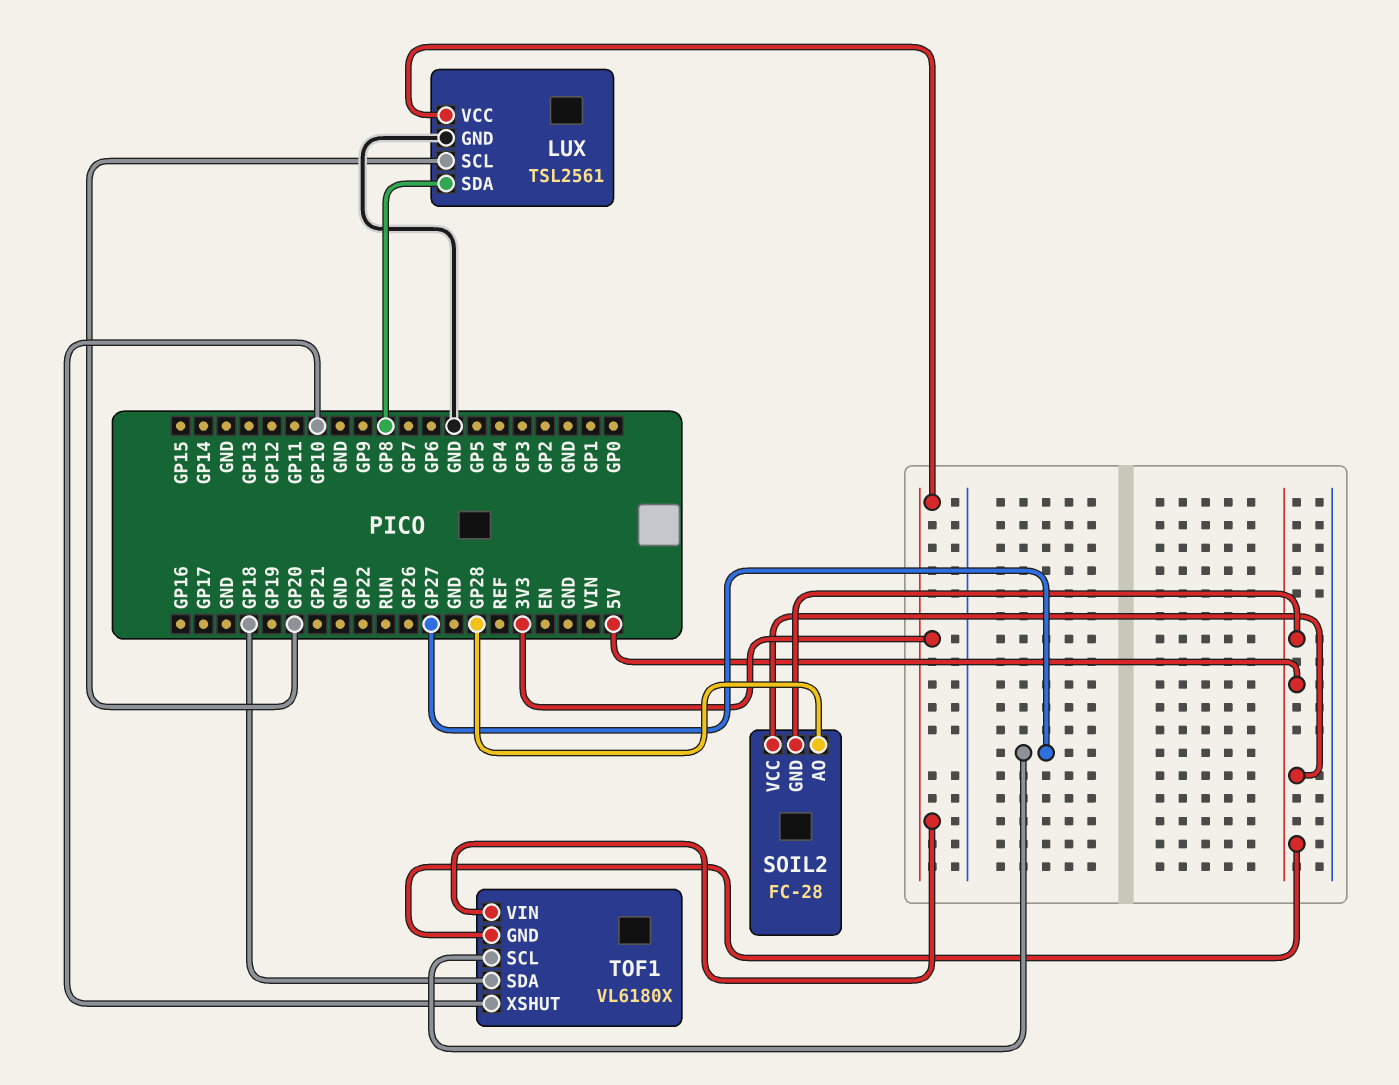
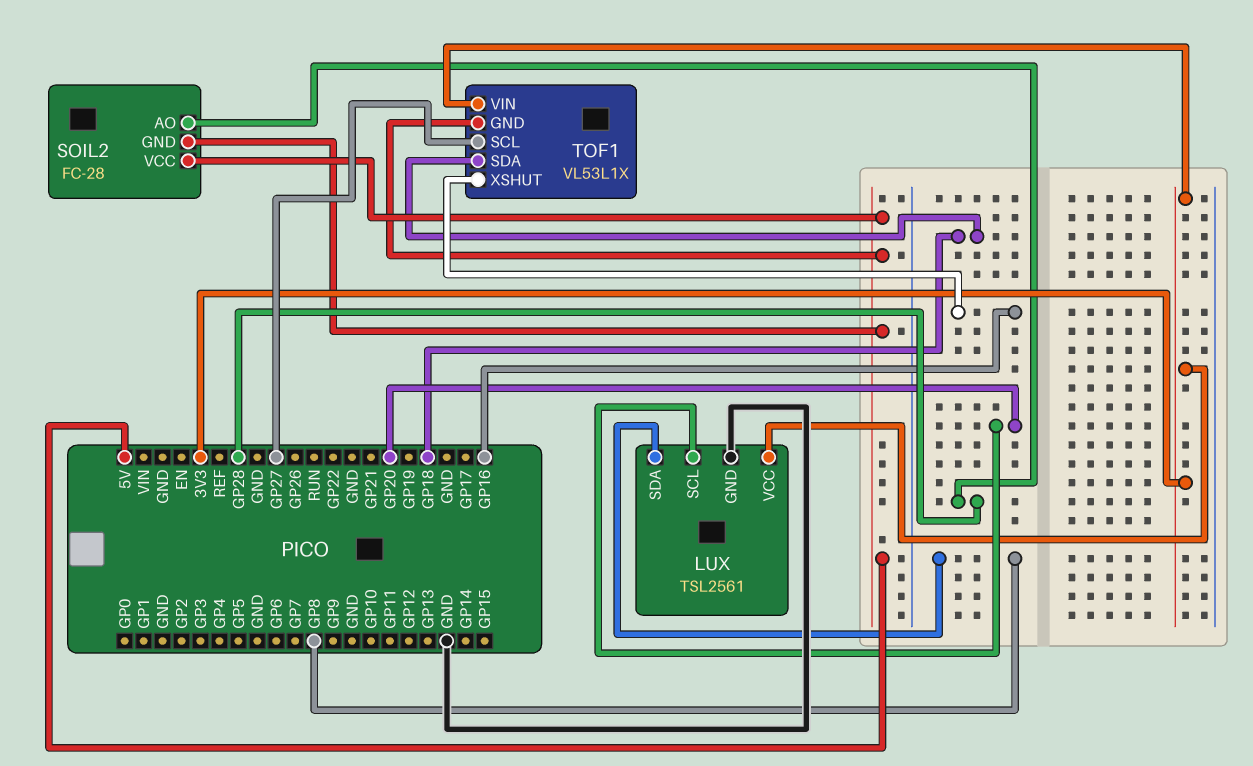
TOF1: VL6180X -> VL53L1X
TOF1 pin XSHUT: GP10 -> GP16

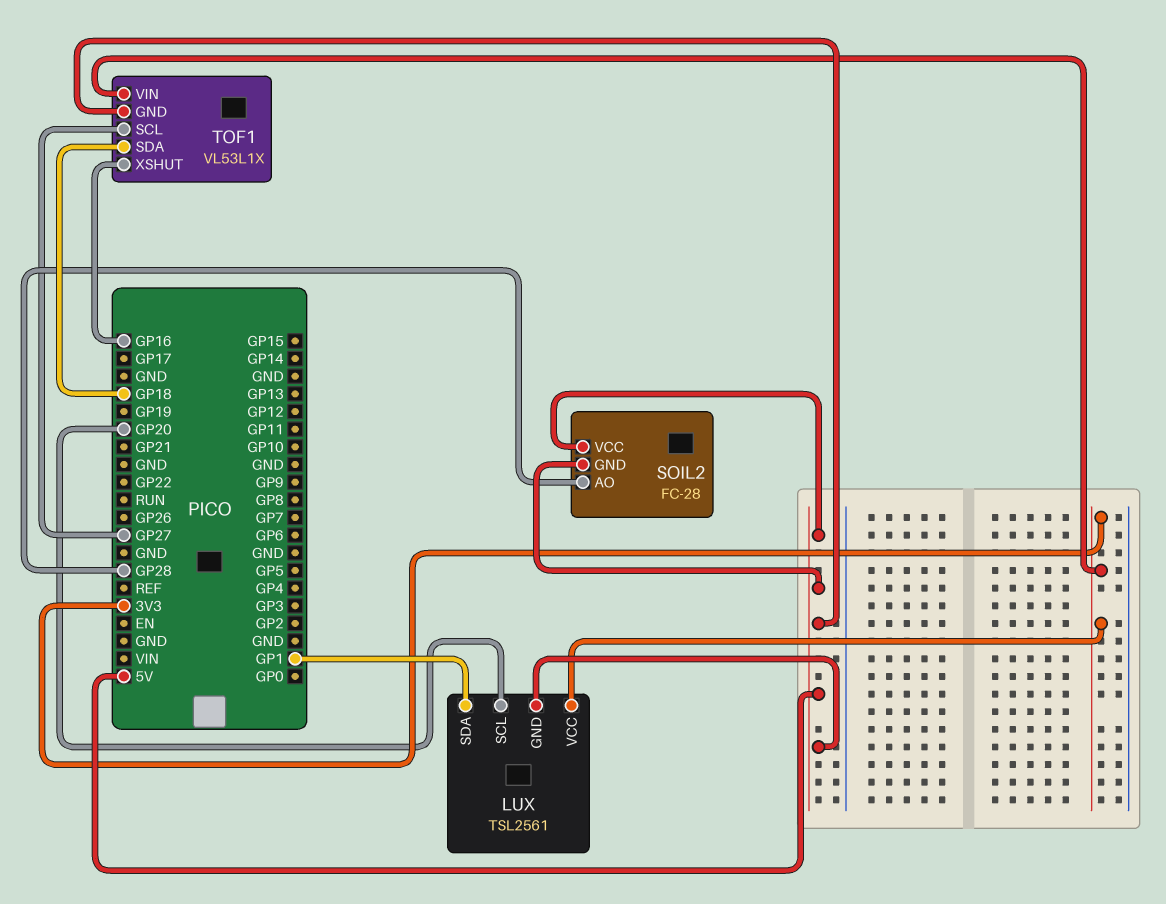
LUX pin GND: GND -> 5V
LUX pin SDA: GP8 -> GP1

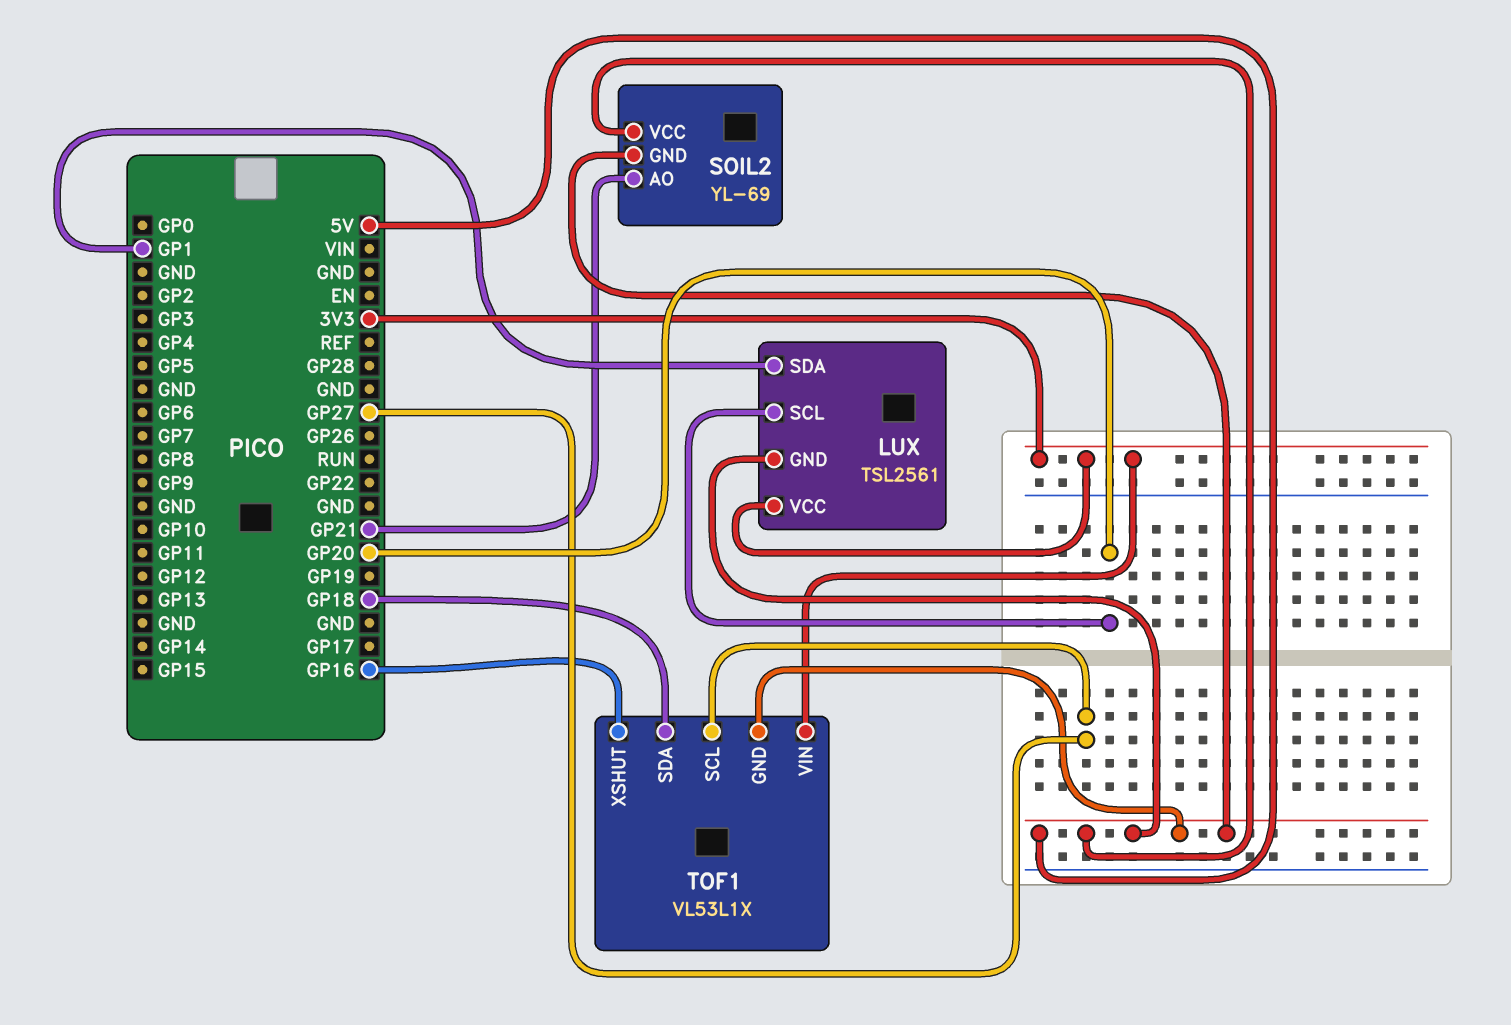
SOIL2: FC-28 -> YL-69
SOIL2 pin AO: GP28 -> GP21

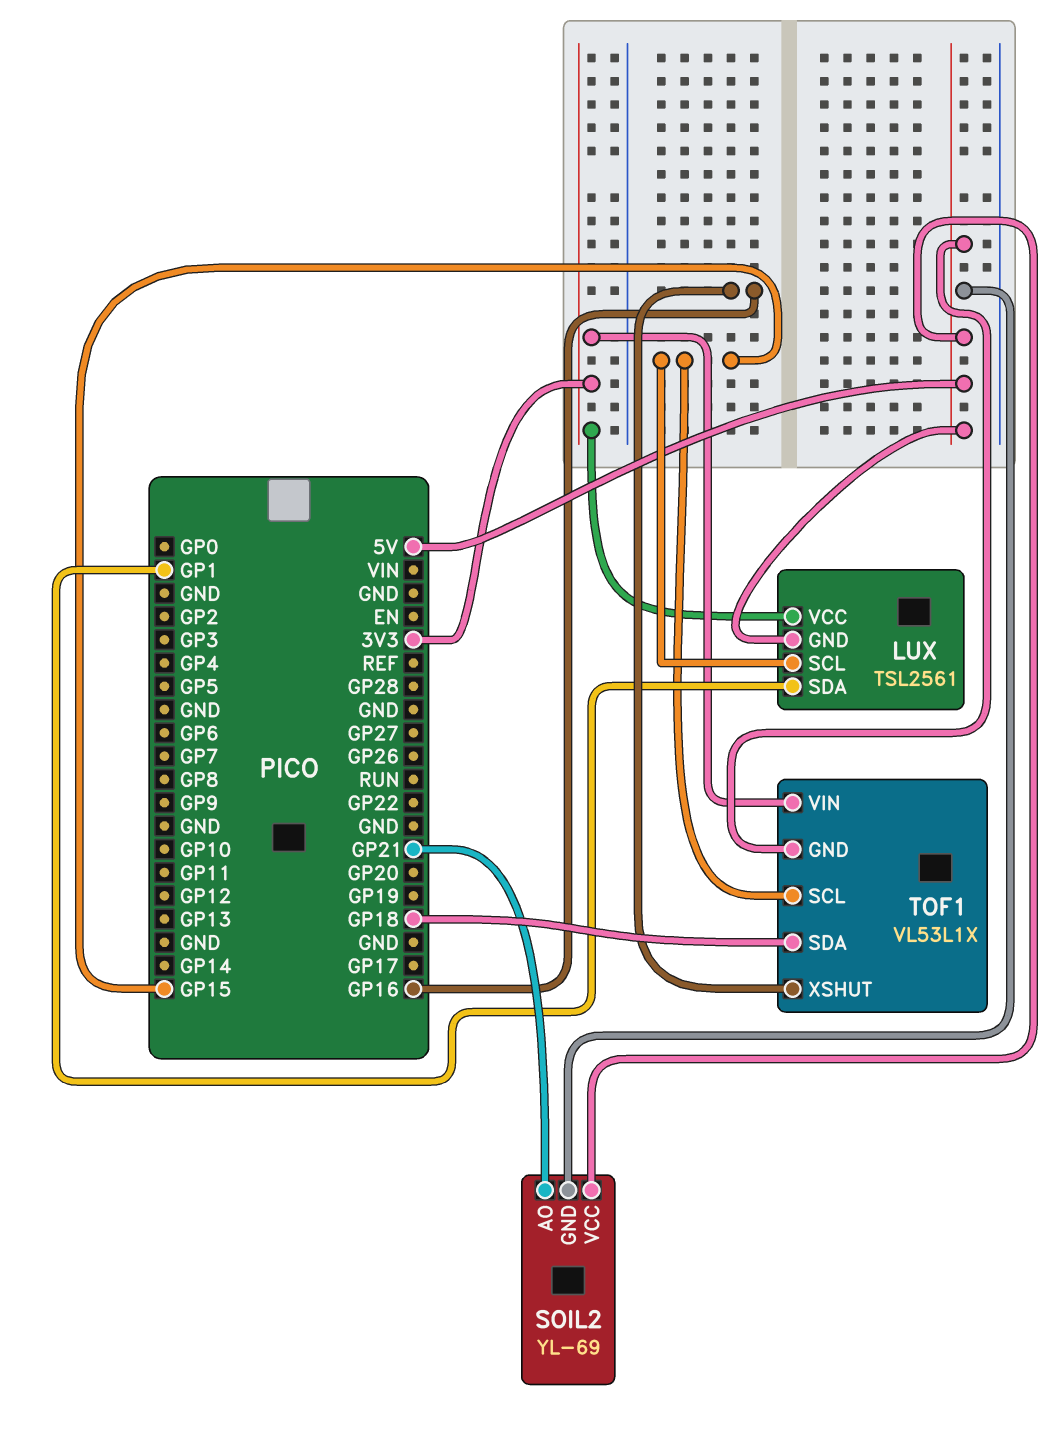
LUX pin SCL: GP20 -> GP15
TOF1 pin SCL: GP27 -> GP15

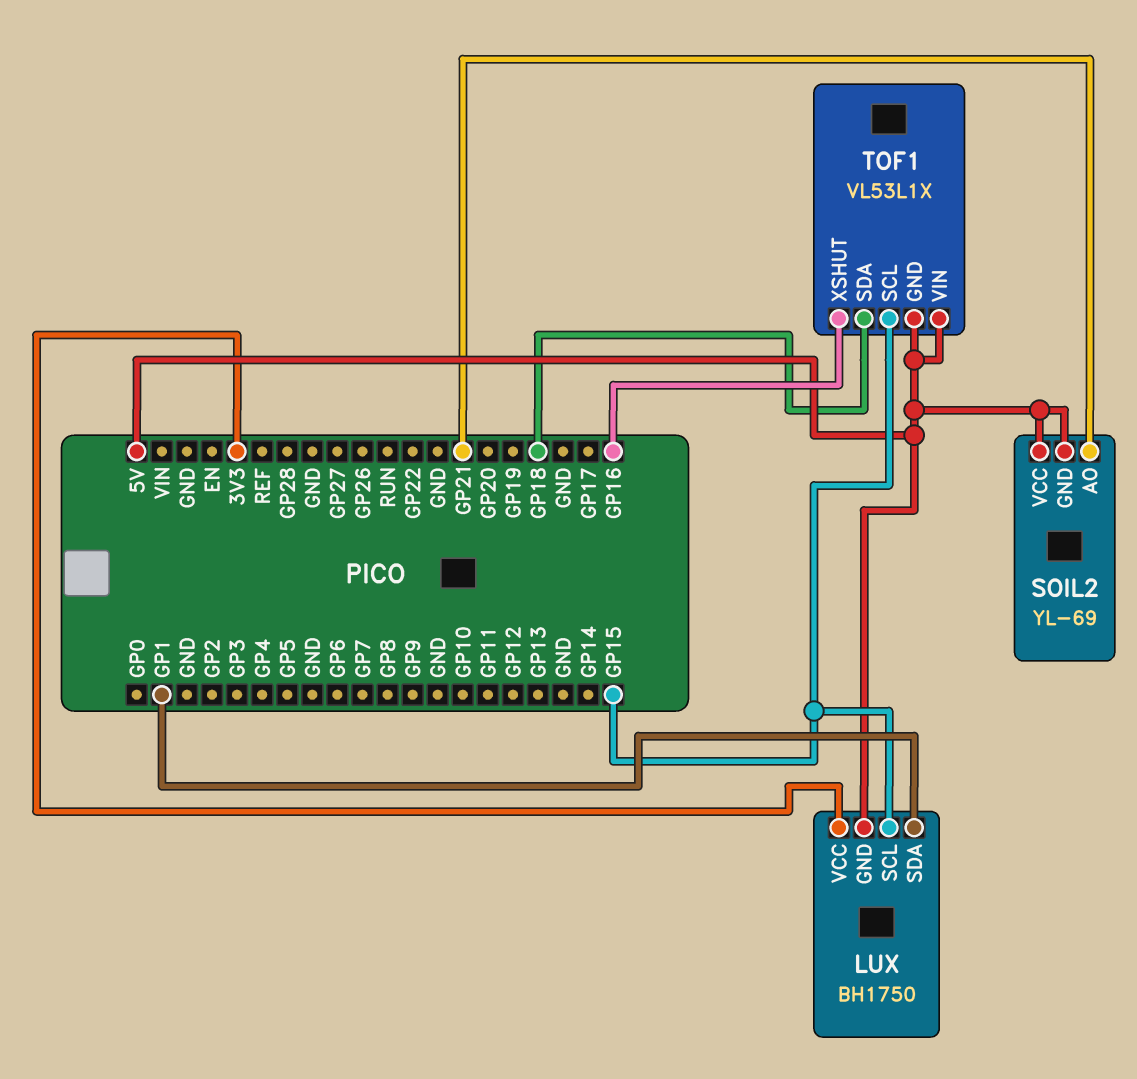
LUX: TSL2561 -> BH1750
TOF1 pin VIN: 3V3 -> 5V

